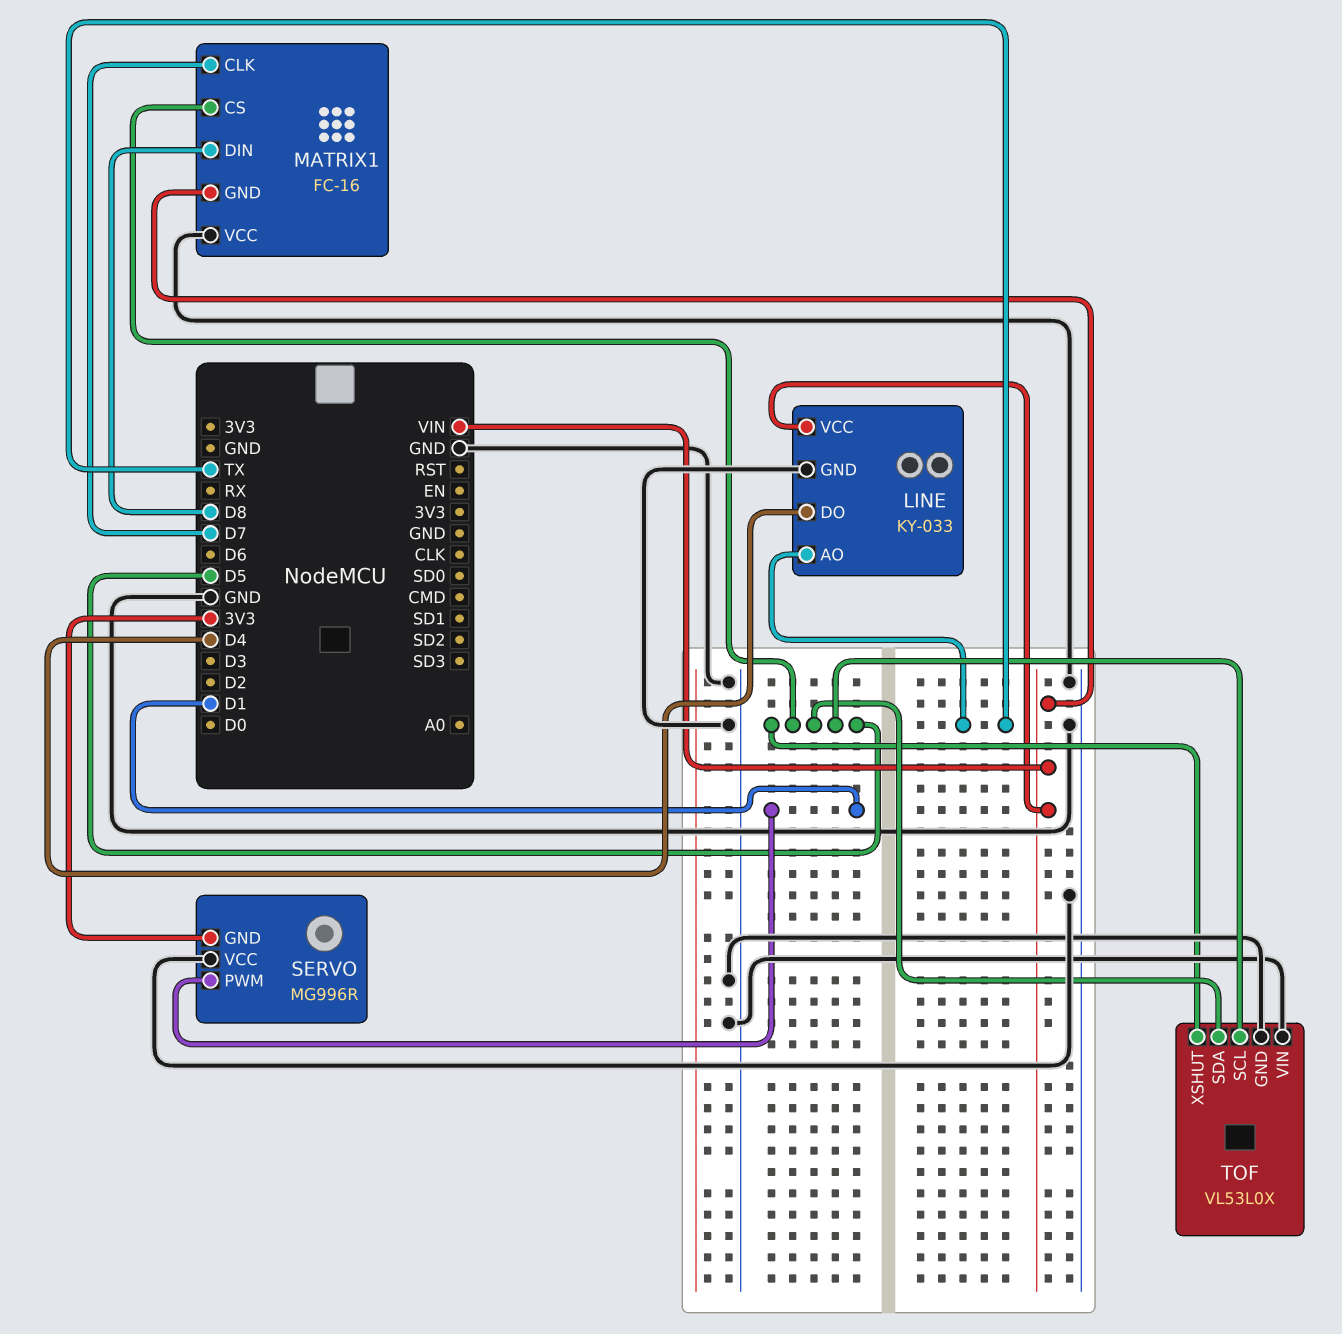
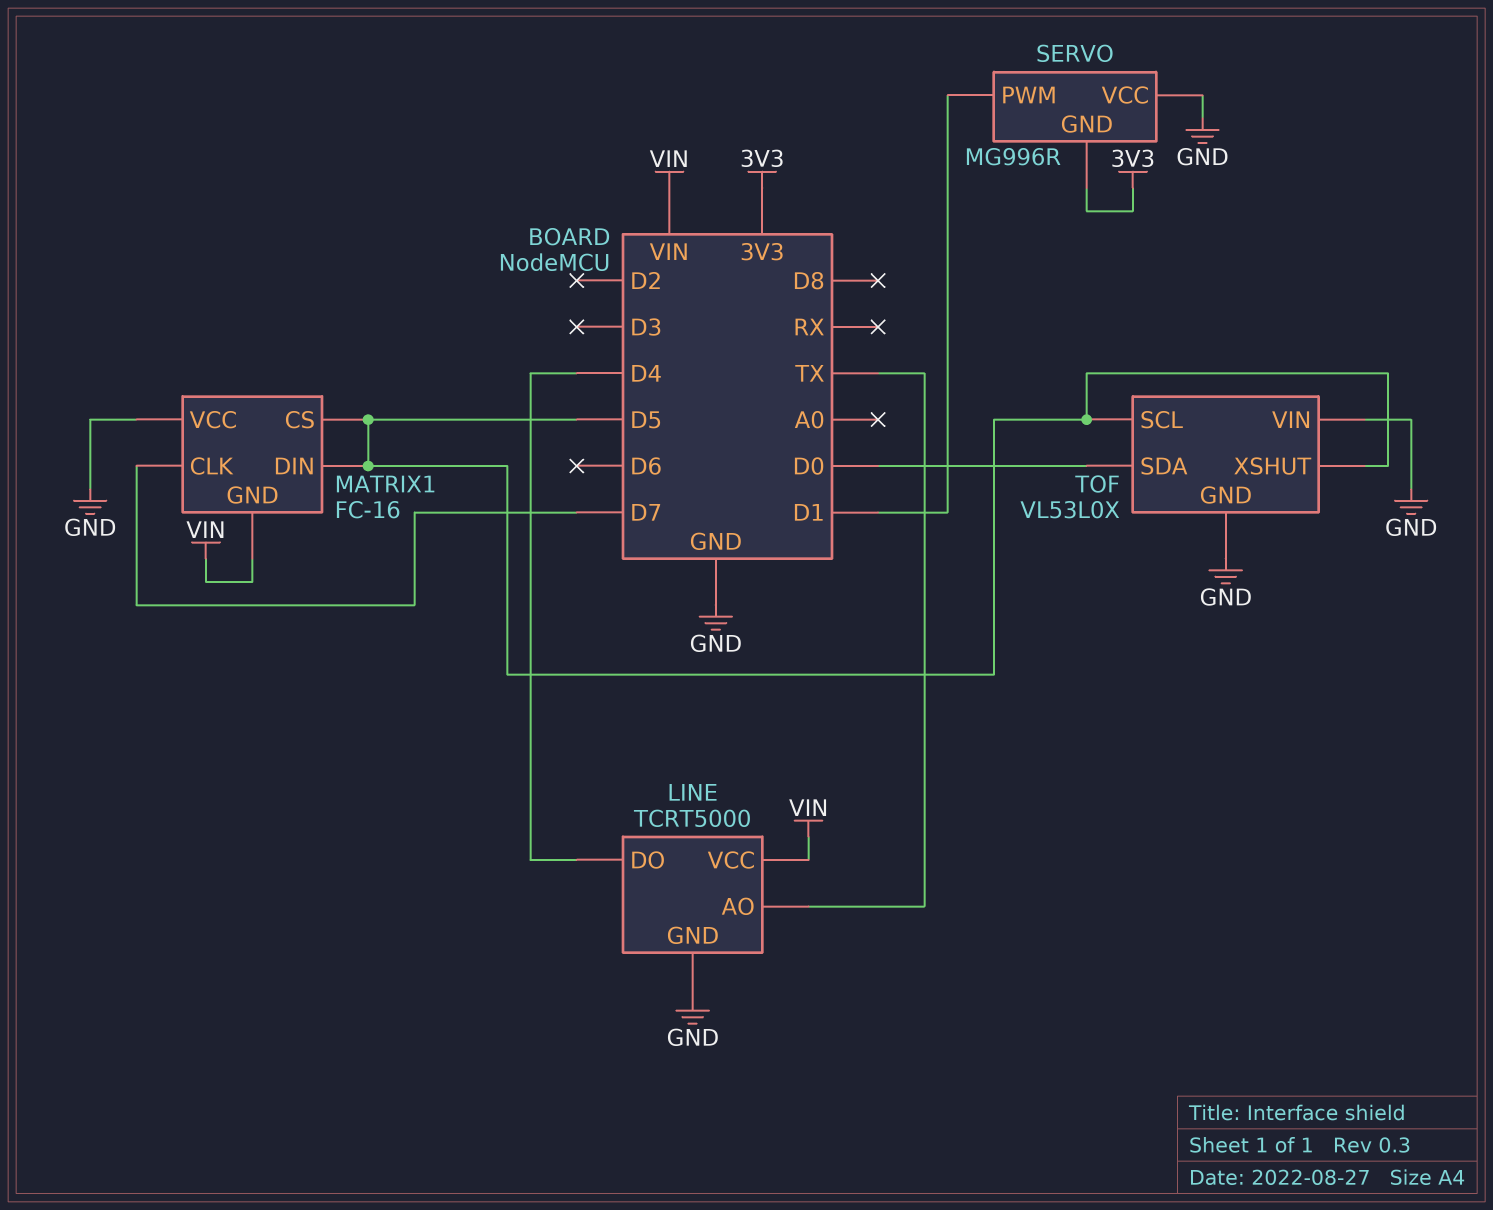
LINE: KY-033 -> TCRT5000
MATRIX1 pin DIN: D8 -> D5
TOF pin SDA: D5 -> D0

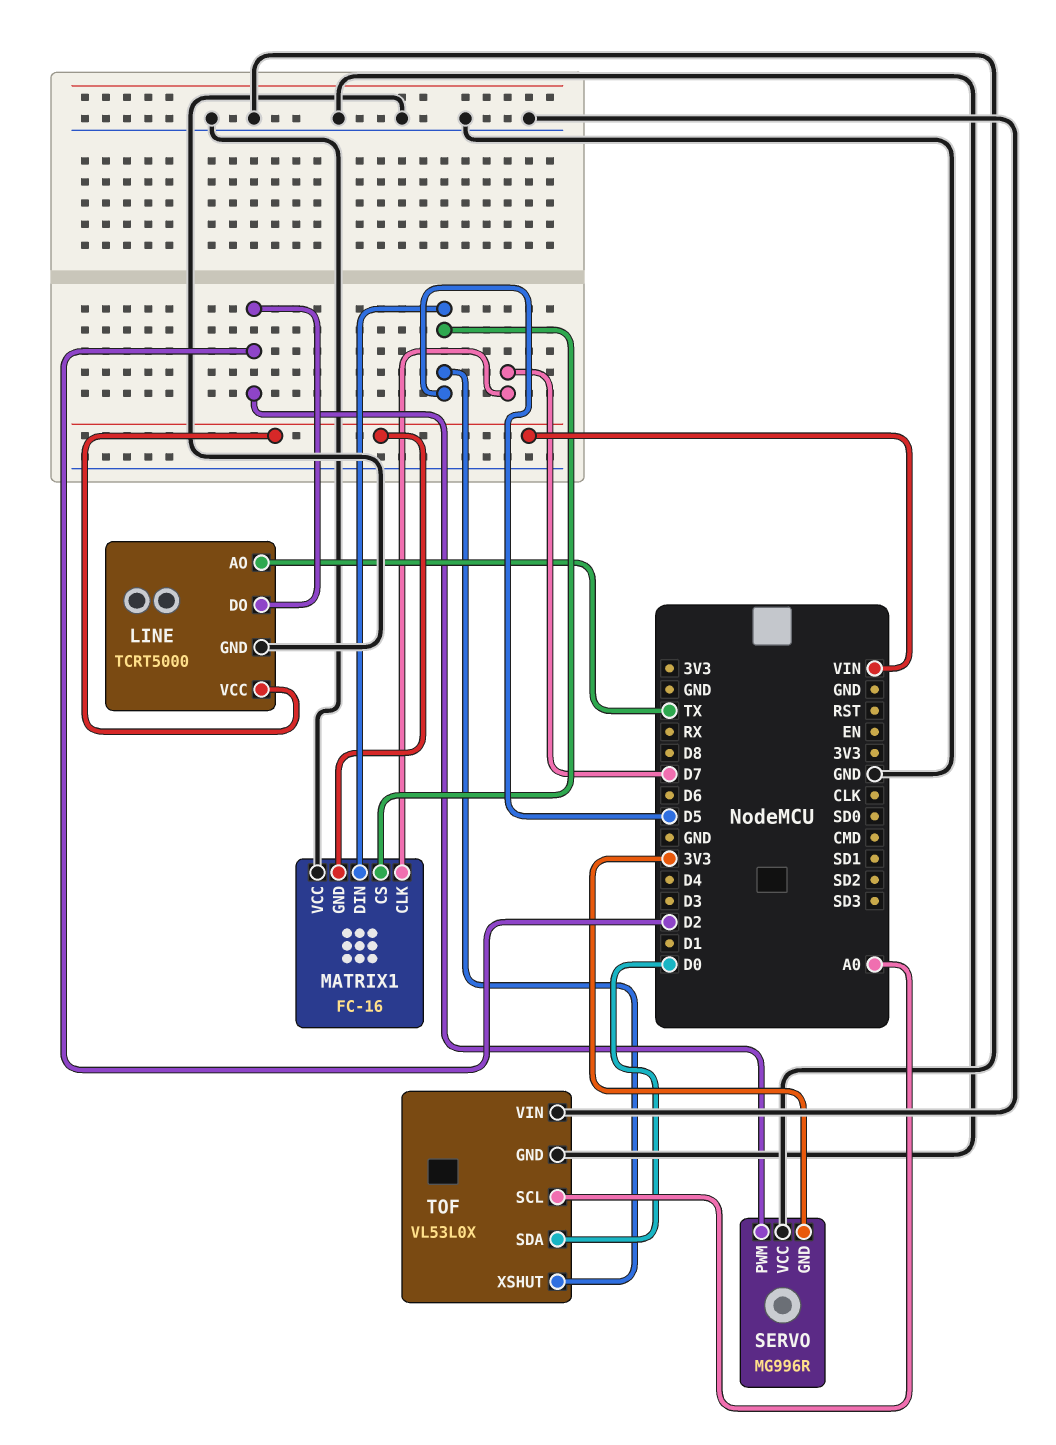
LINE pin DO: D4 -> D2
SERVO pin PWM: D1 -> D2
TOF pin SCL: D5 -> A0

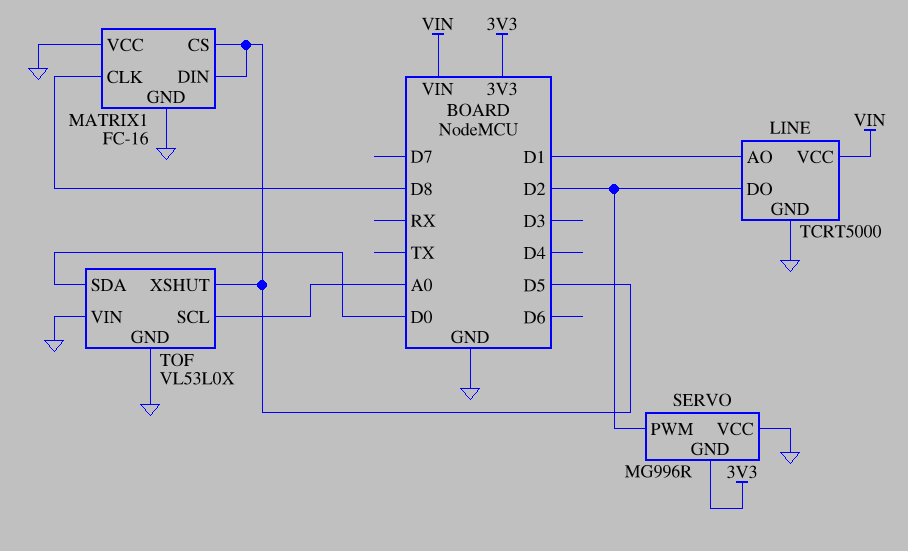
LINE pin AO: TX -> D1
MATRIX1 pin CLK: D7 -> D8
MATRIX1 pin GND: VIN -> GND

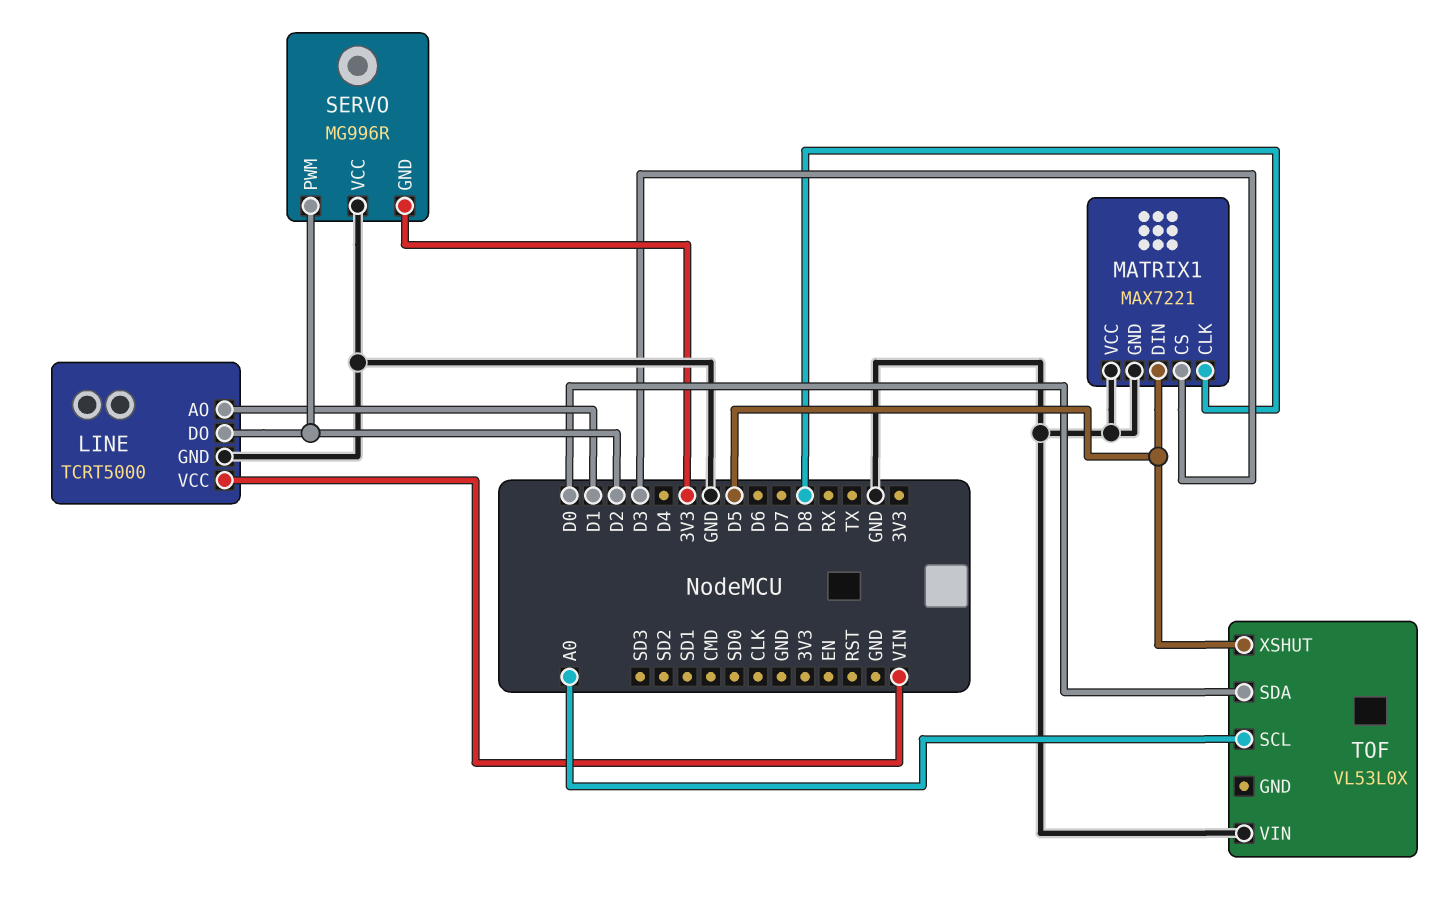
MATRIX1: FC-16 -> MAX7221
MATRIX1 pin CS: D5 -> D3
TOF pin GND: GND -> none

